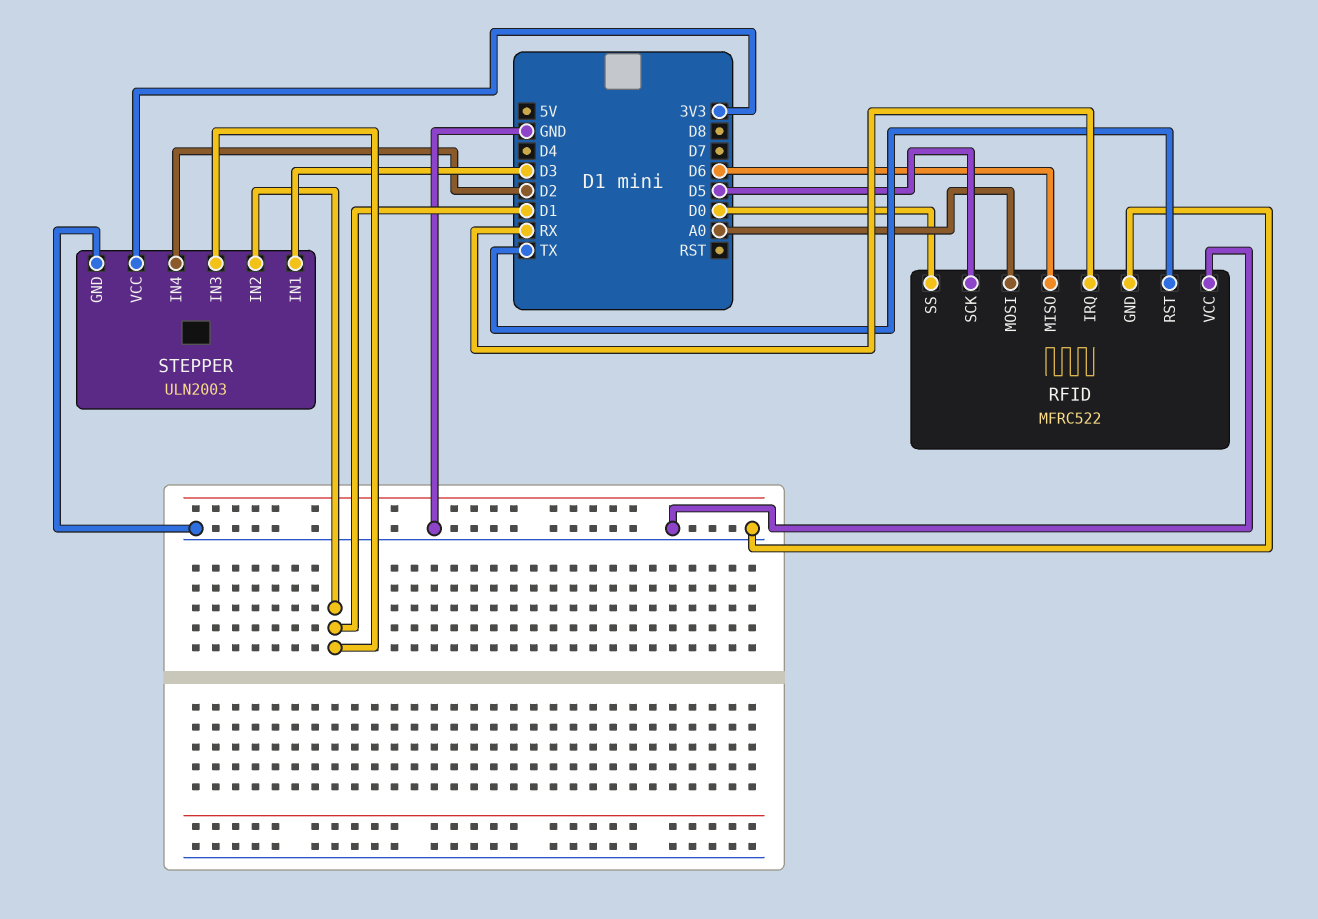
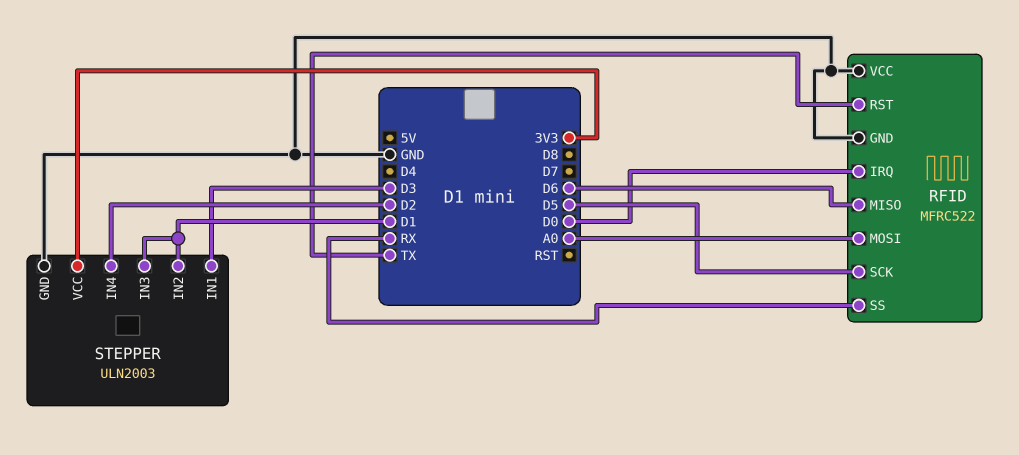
RFID pin IRQ: RX -> D0
RFID pin SS: D0 -> RX

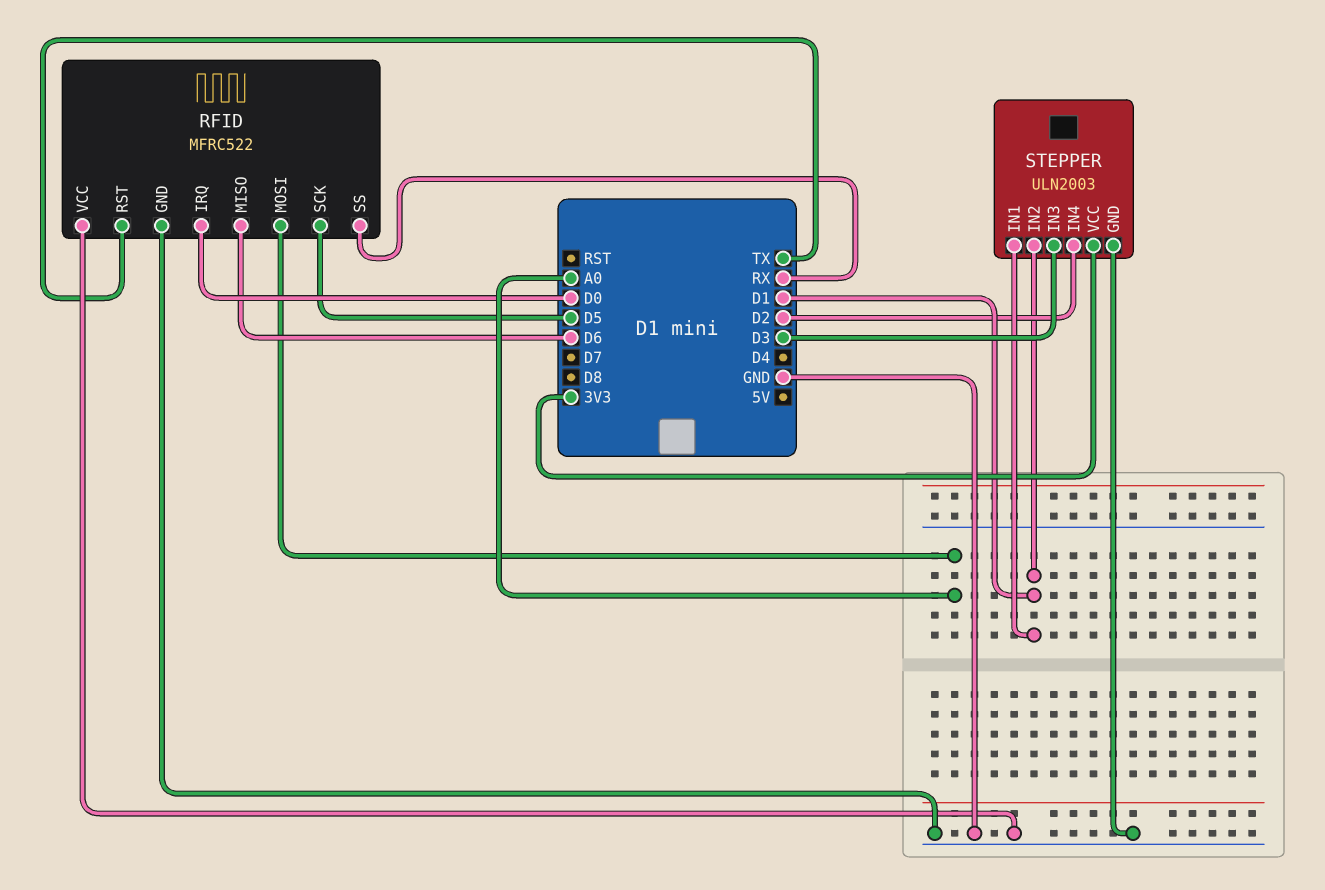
STEPPER pin IN1: D3 -> D1
STEPPER pin IN3: D1 -> D3

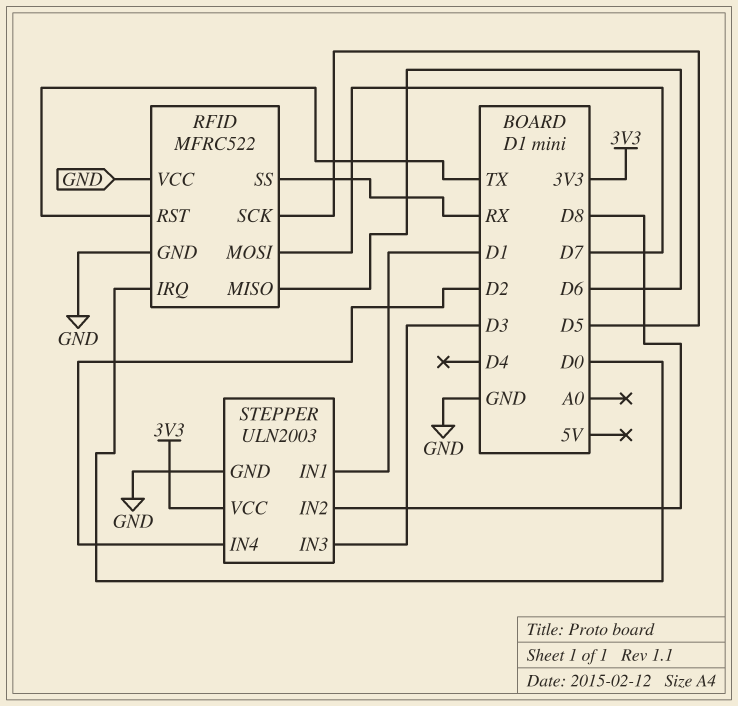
RFID pin MOSI: A0 -> D7
STEPPER pin IN2: D1 -> D8

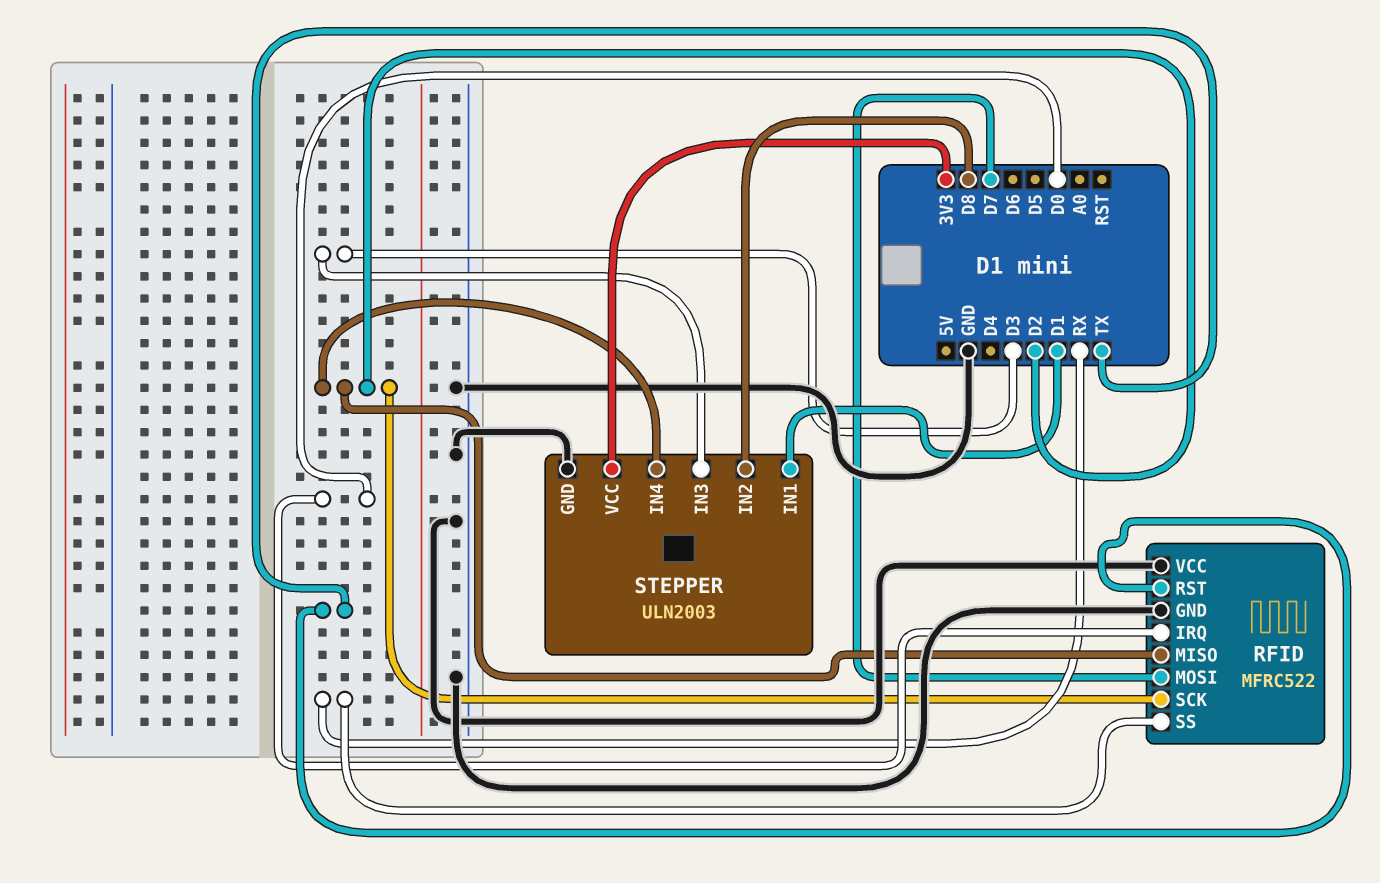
RFID pin MISO: D6 -> D2
RFID pin SCK: D5 -> D2

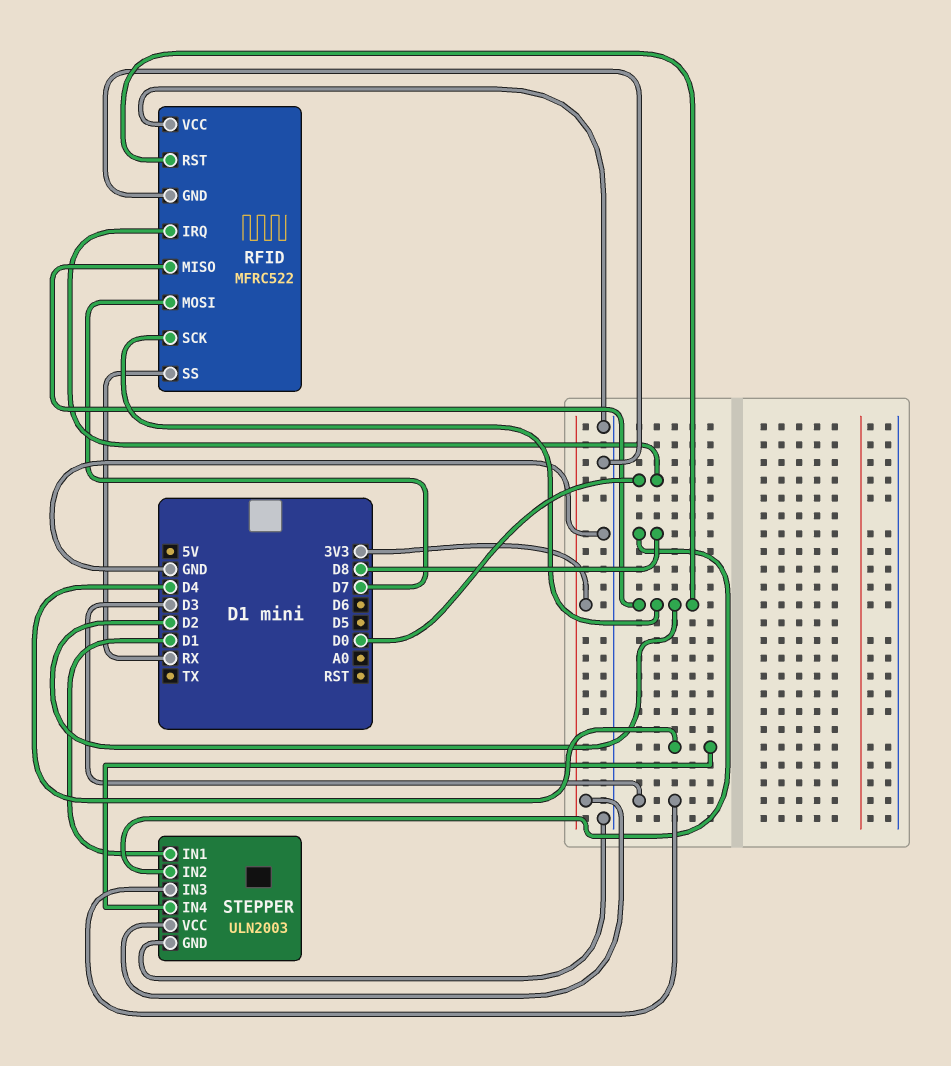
RFID pin RST: TX -> D2
STEPPER pin IN4: D2 -> D4

